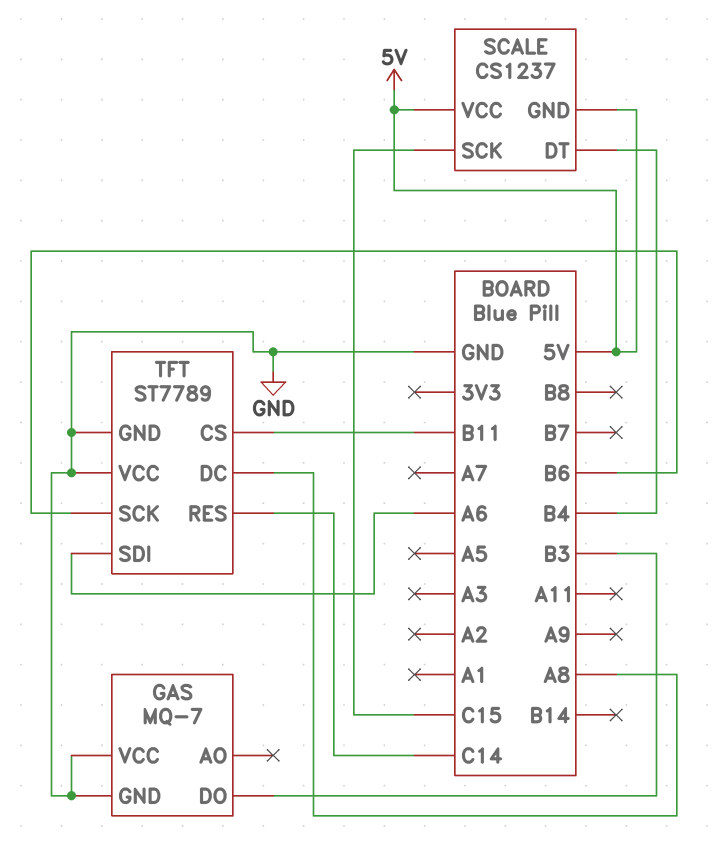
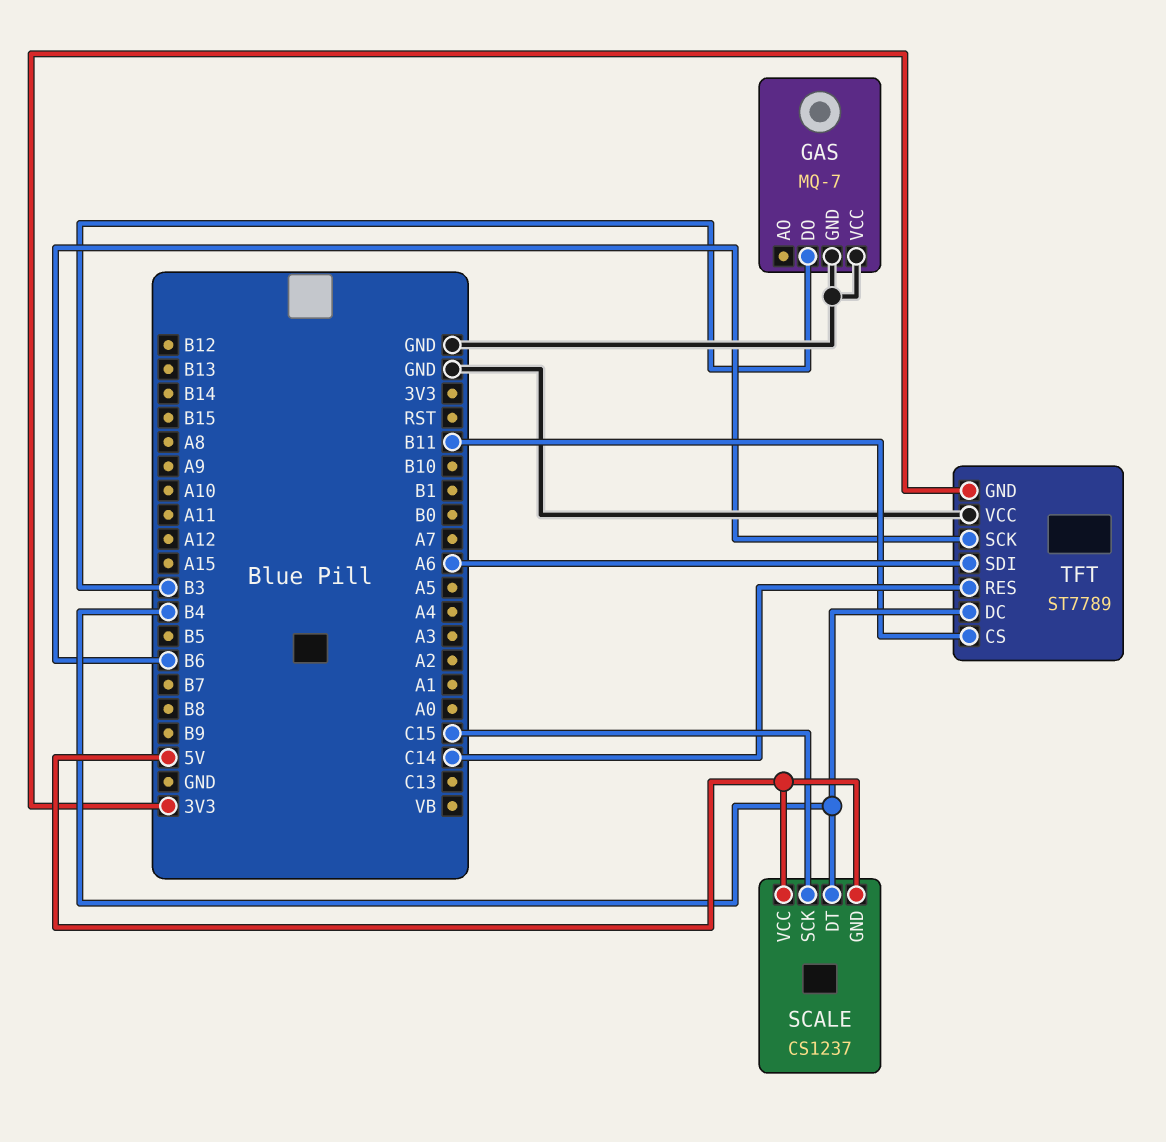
TFT pin DC: A8 -> B4
TFT pin GND: GND -> 3V3

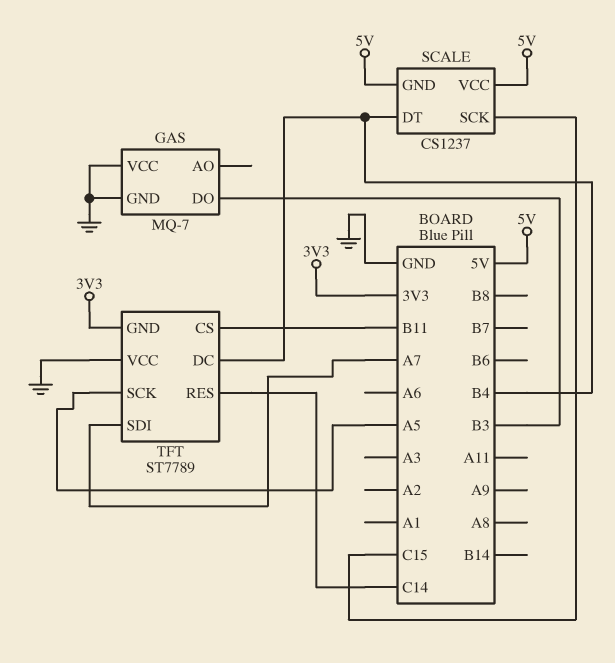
TFT pin SCK: B6 -> A5
TFT pin SDI: A6 -> A7

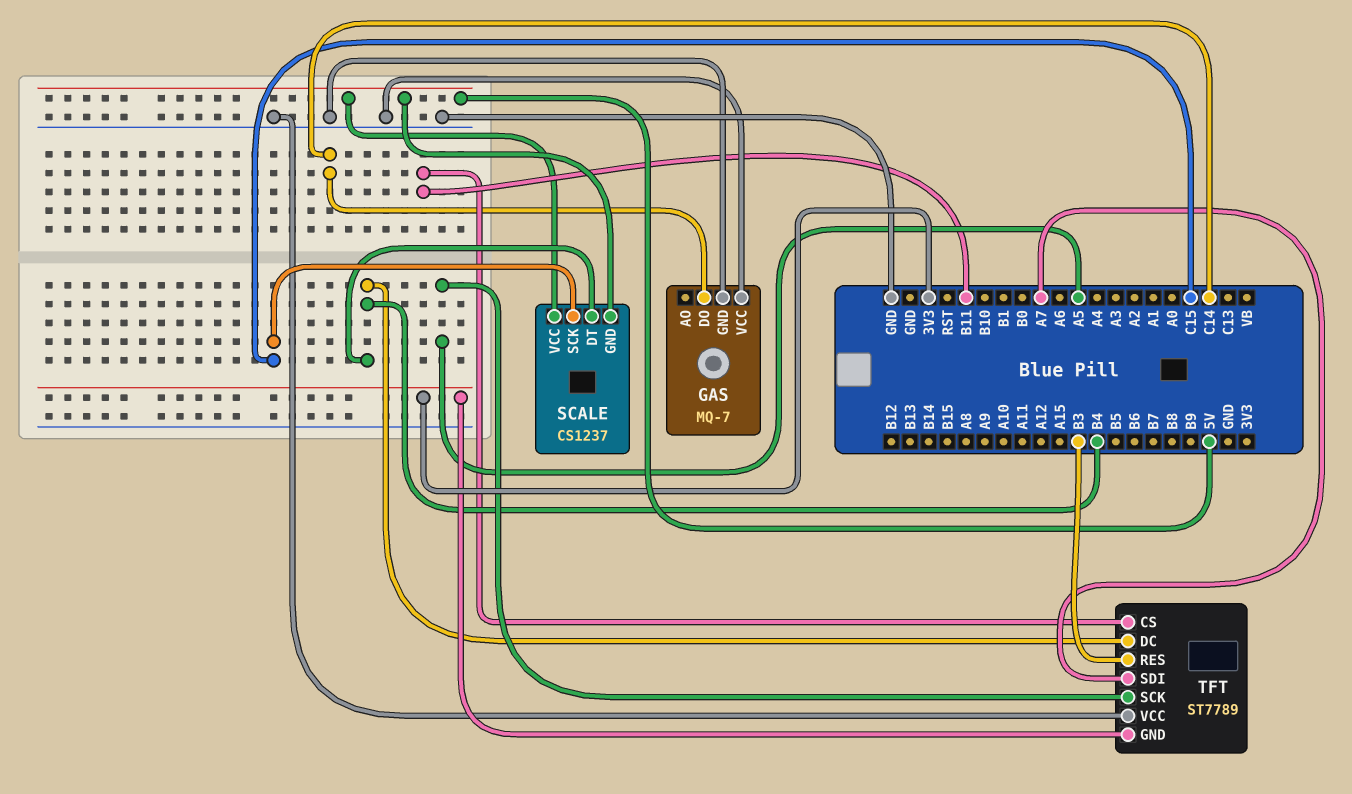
GAS pin DO: B3 -> C14
TFT pin RES: C14 -> B3

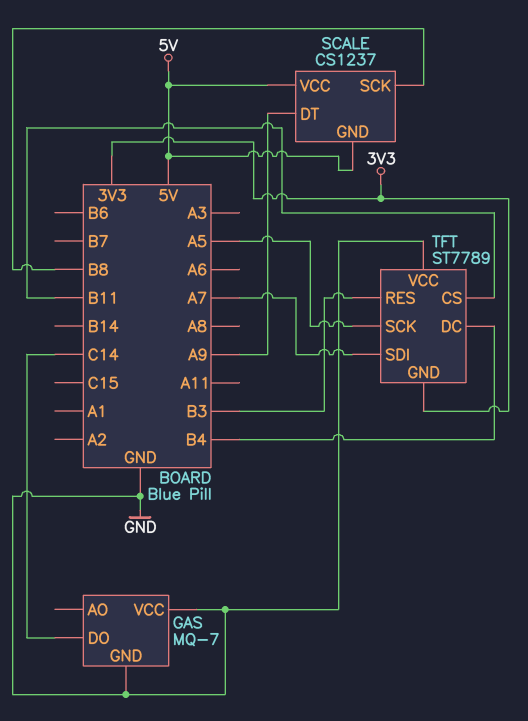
SCALE pin DT: B4 -> A9
SCALE pin SCK: C15 -> B8

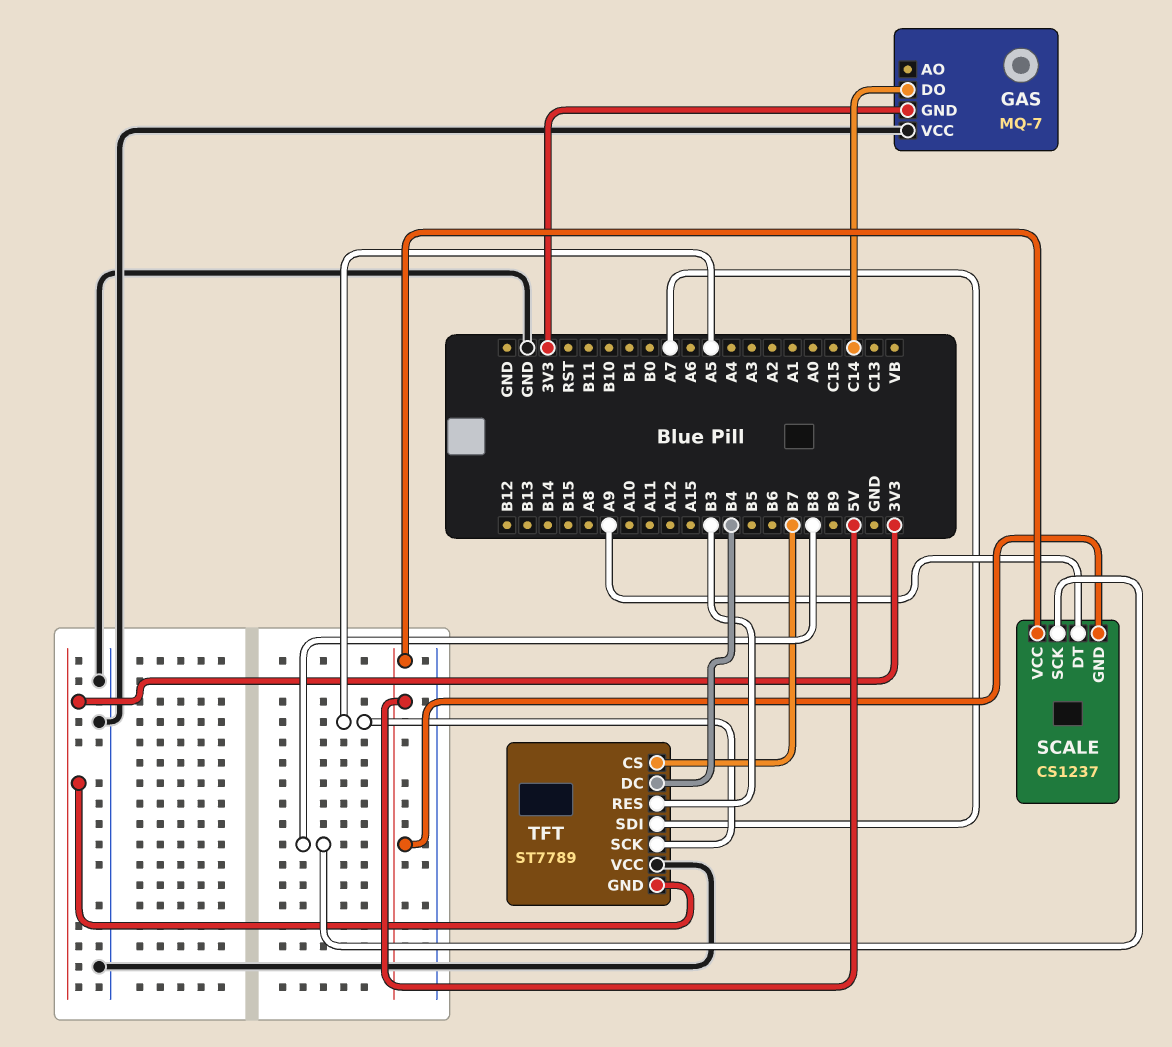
GAS pin GND: GND -> 3V3
TFT pin CS: B11 -> B7

